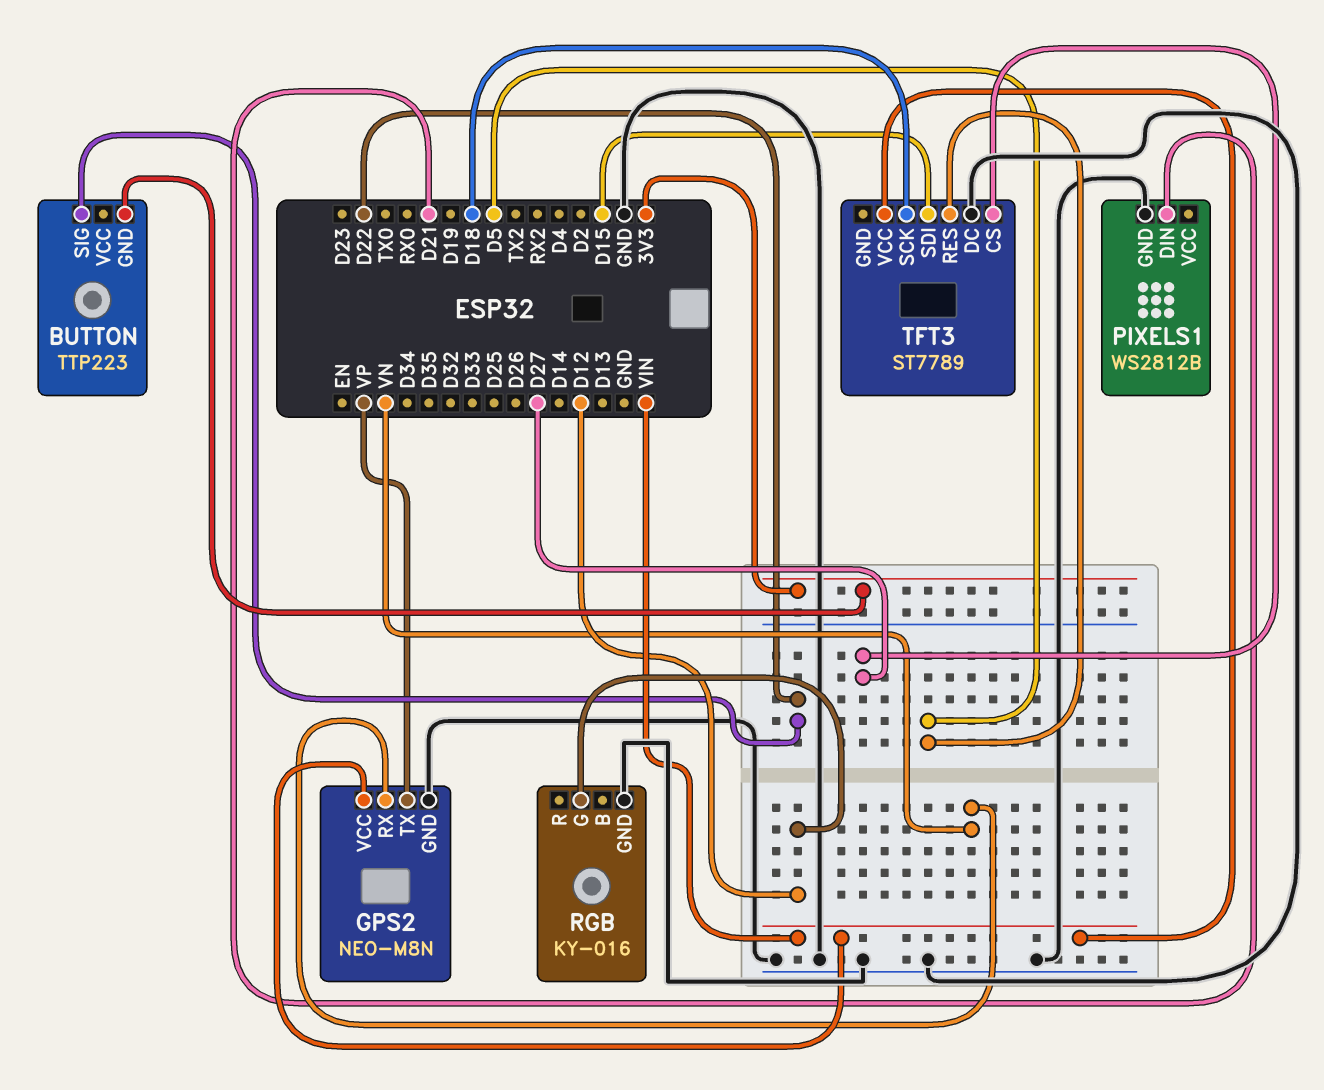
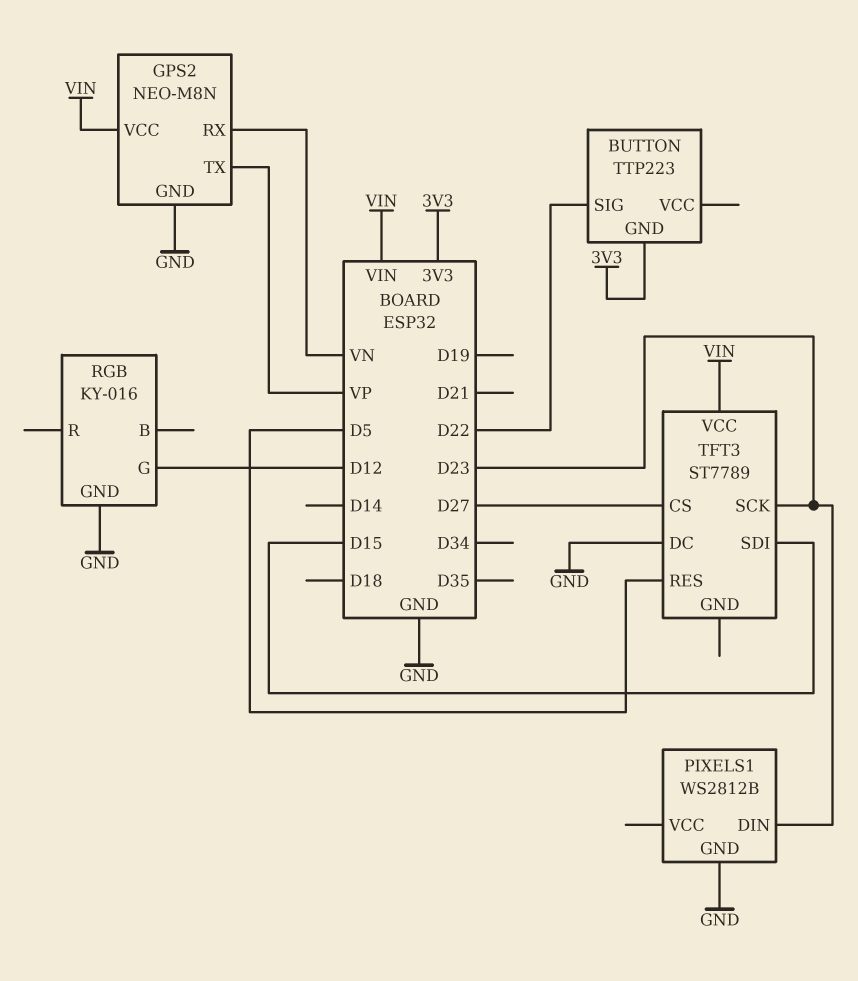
PIXELS1 pin DIN: D21 -> D23
TFT3 pin SCK: D18 -> D23

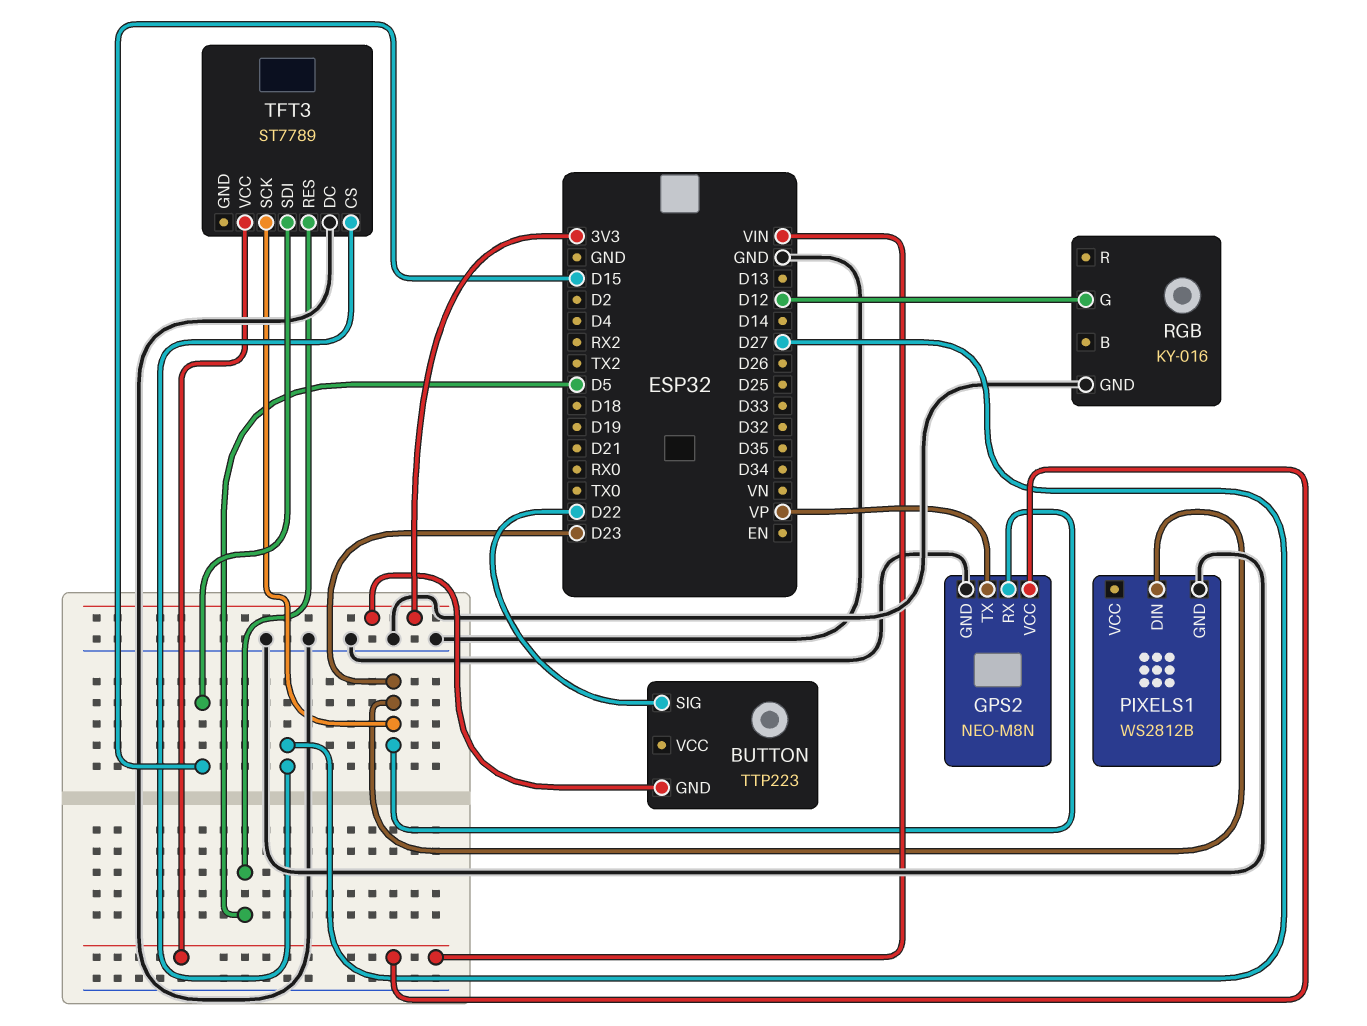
GPS2 pin RX: VN -> D23

